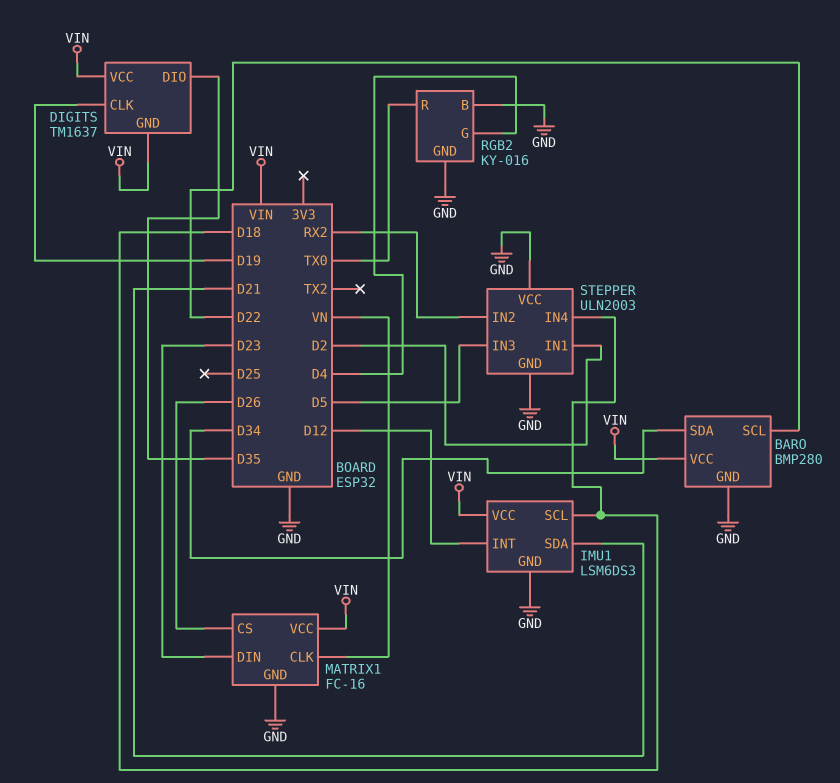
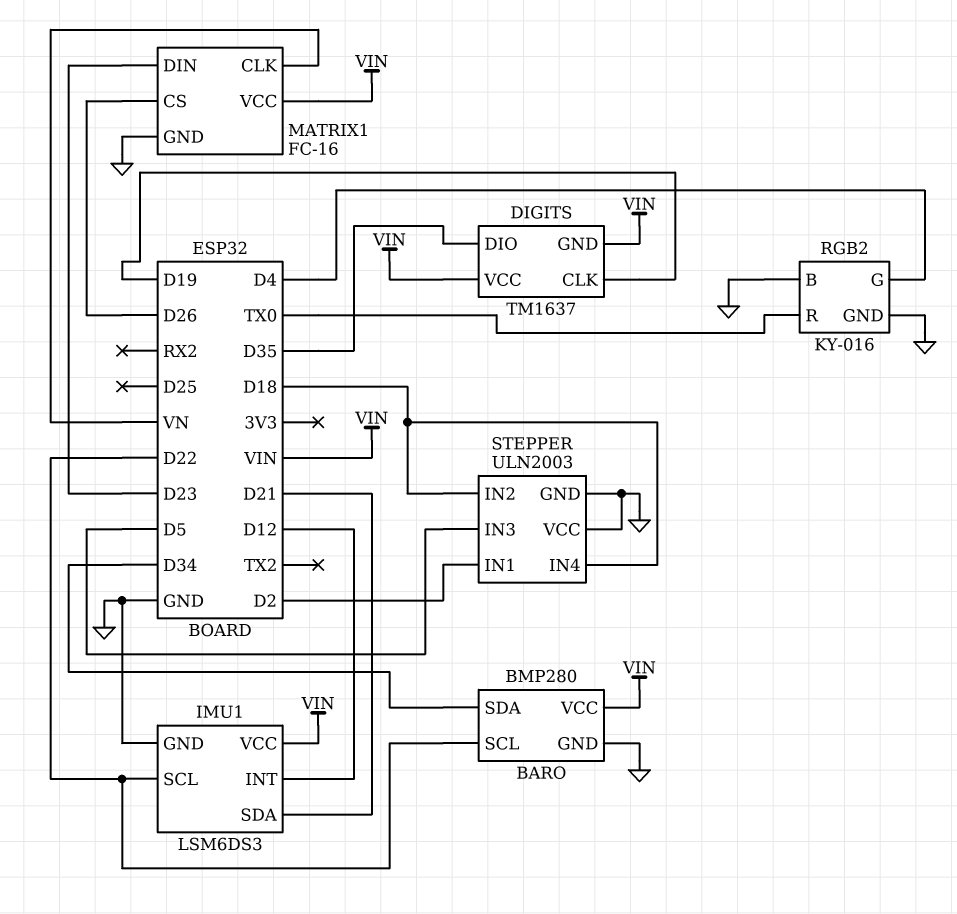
IMU1 pin SCL: D18 -> D22
STEPPER pin IN2: RX2 -> D18

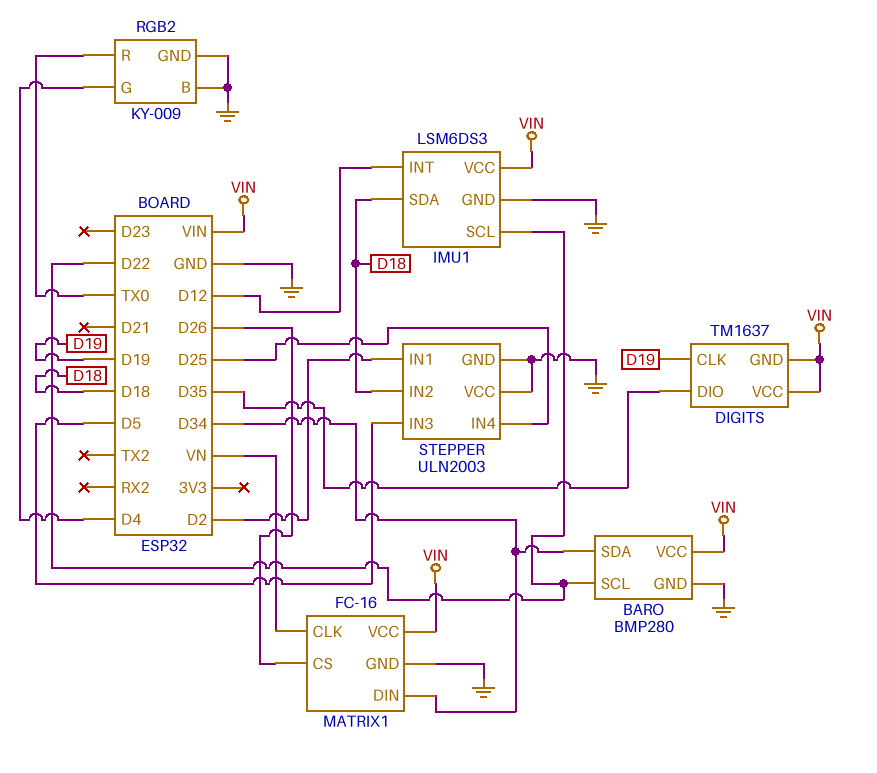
IMU1 pin SDA: D21 -> D18
MATRIX1 pin DIN: D23 -> D34
RGB2: KY-016 -> KY-009
STEPPER pin IN4: D18 -> D25

